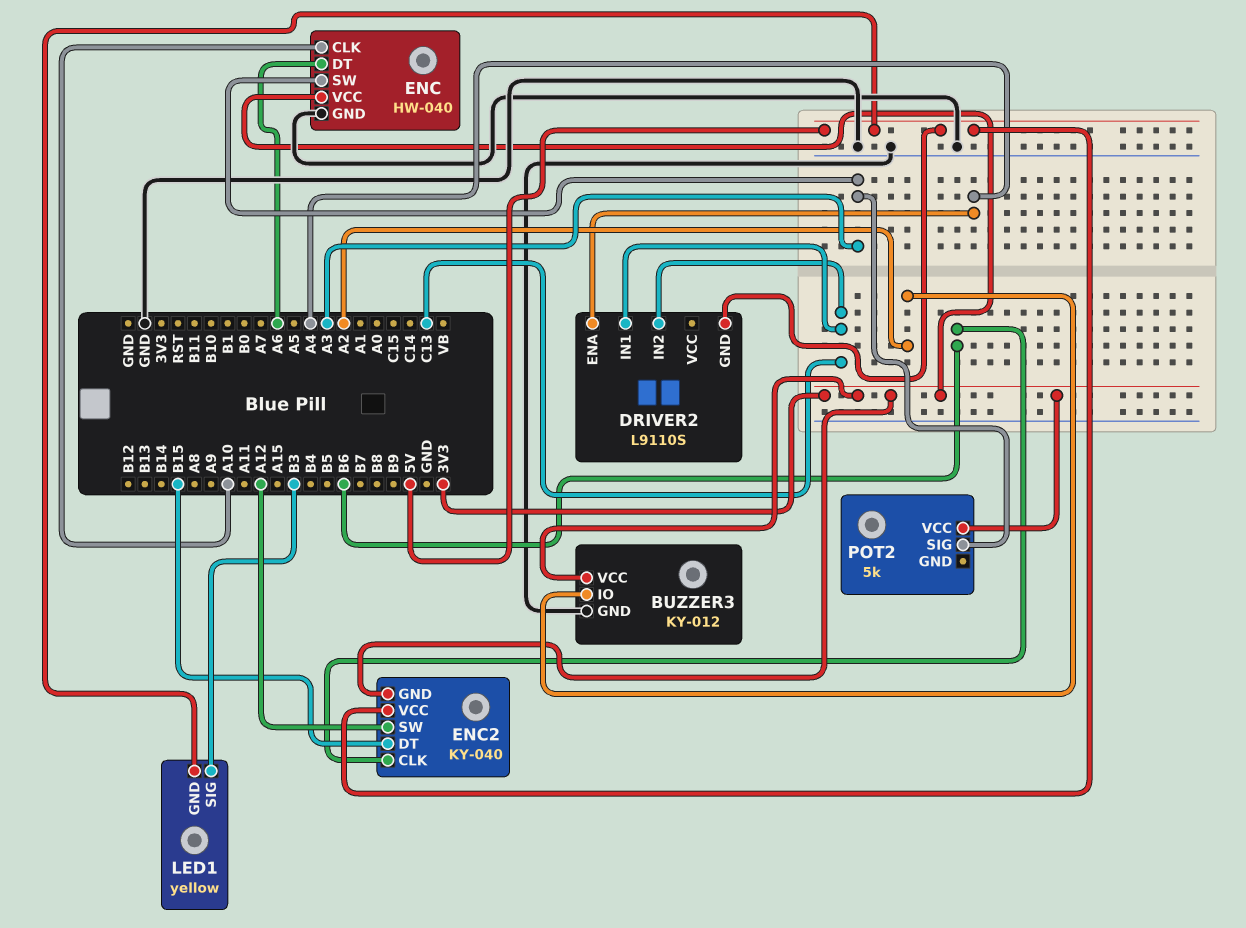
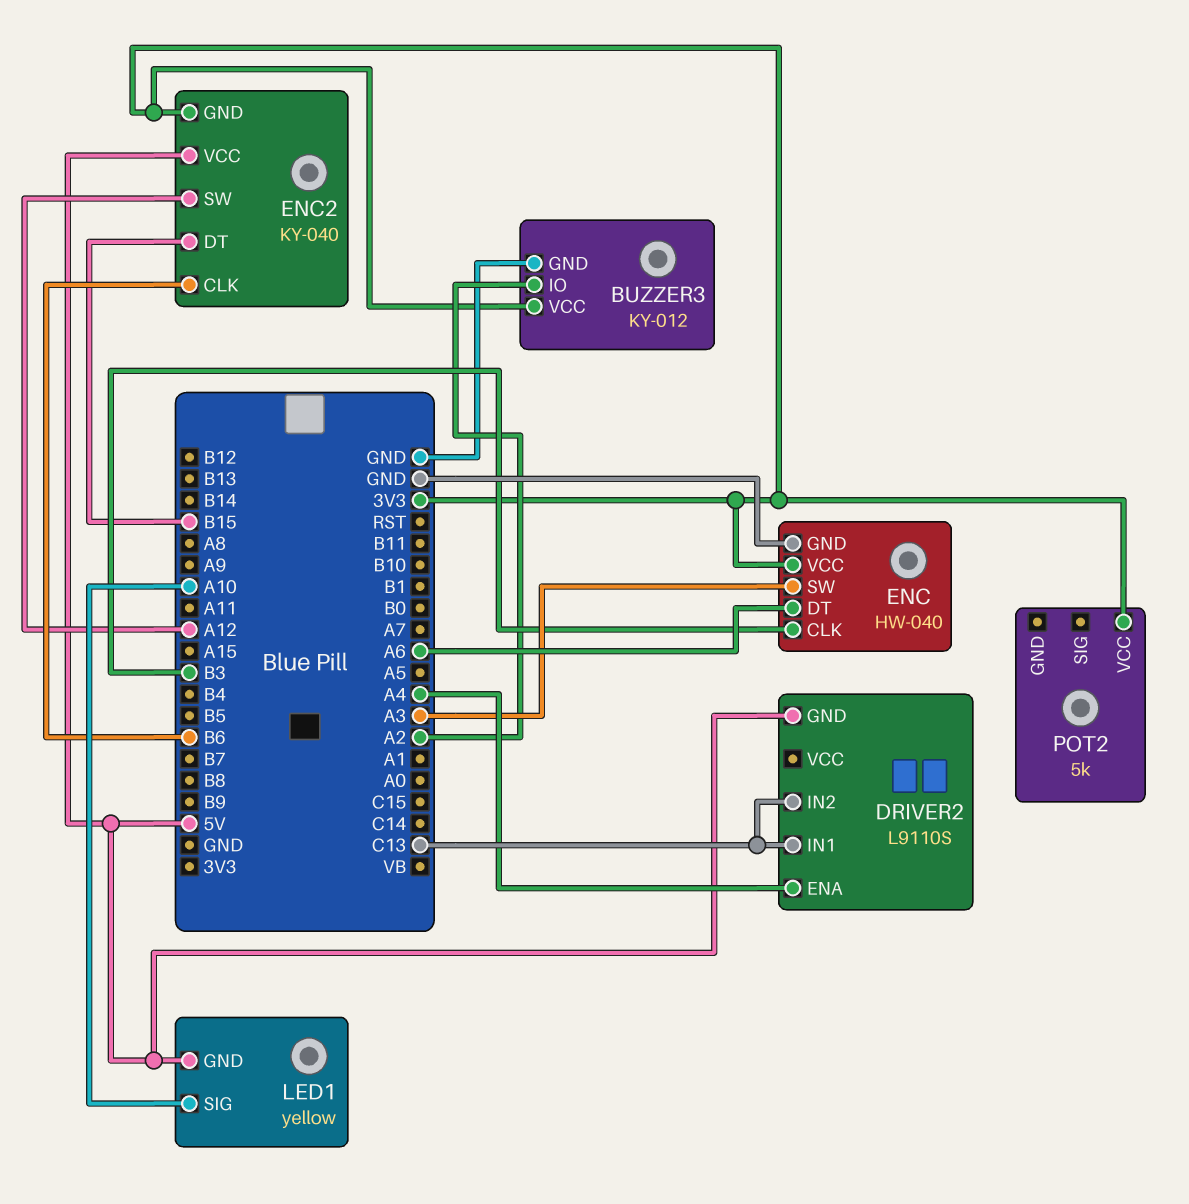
ENC pin CLK: A10 -> B3
LED1 pin SIG: B3 -> A10
POT2 pin SIG: A3 -> none

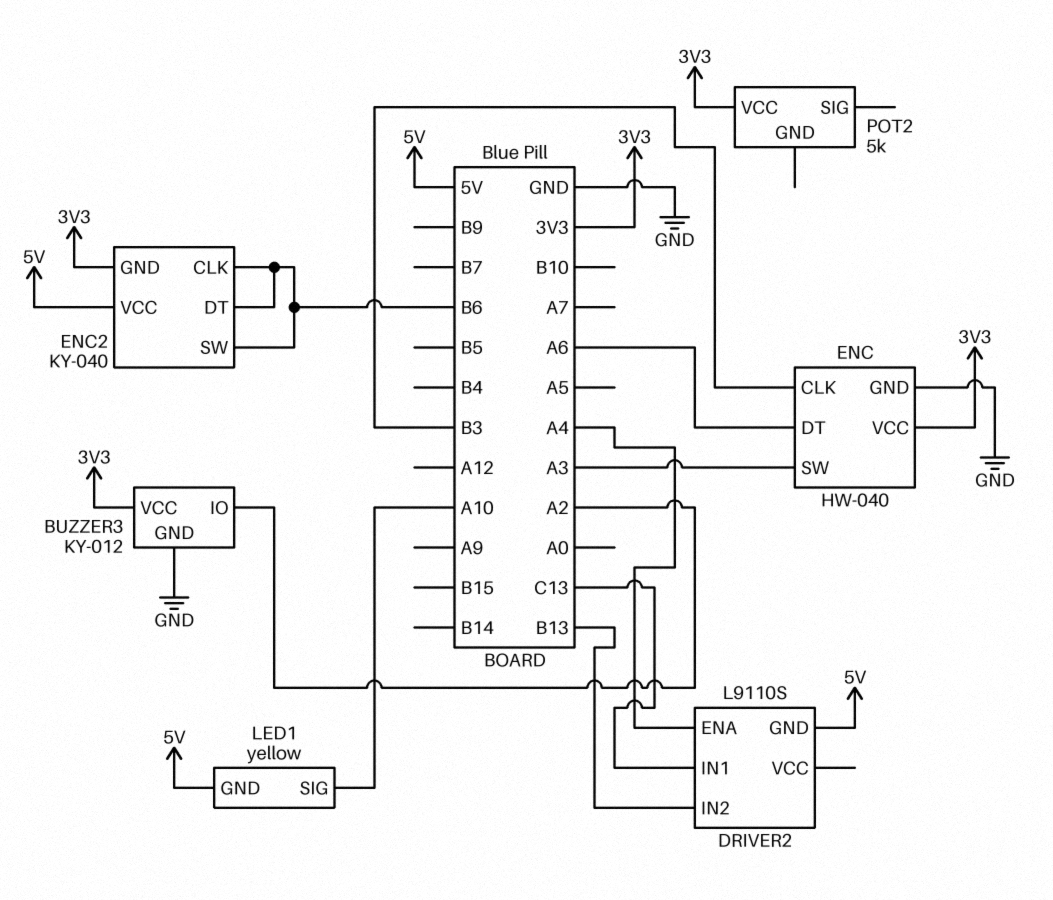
DRIVER2 pin IN2: C13 -> B13
ENC2 pin DT: B15 -> B6
ENC2 pin SW: A12 -> B6

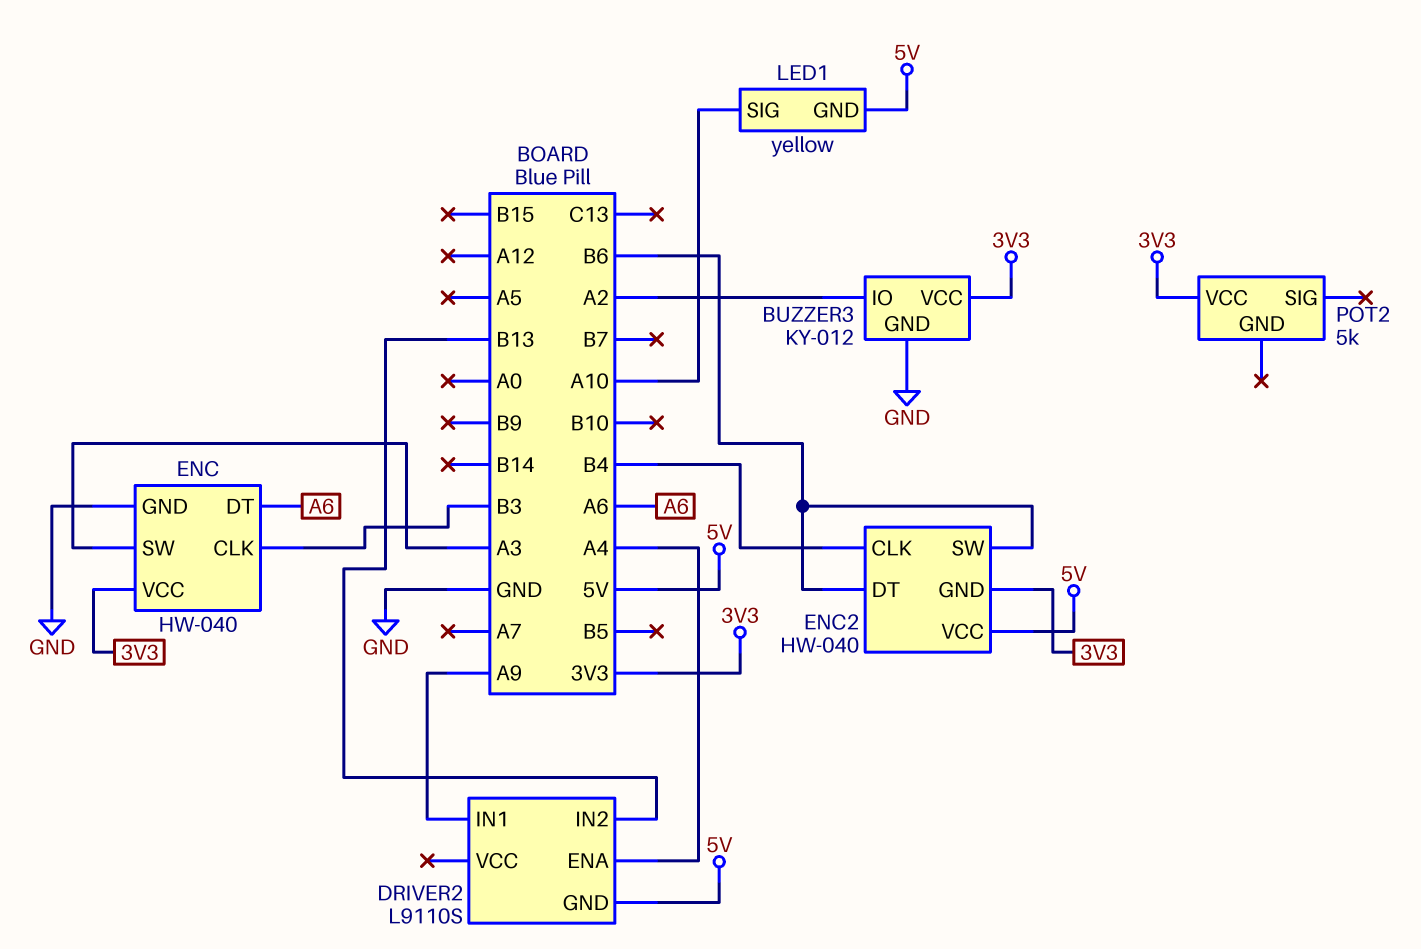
DRIVER2 pin IN1: C13 -> A9
ENC2: KY-040 -> HW-040
ENC2 pin CLK: B6 -> B4

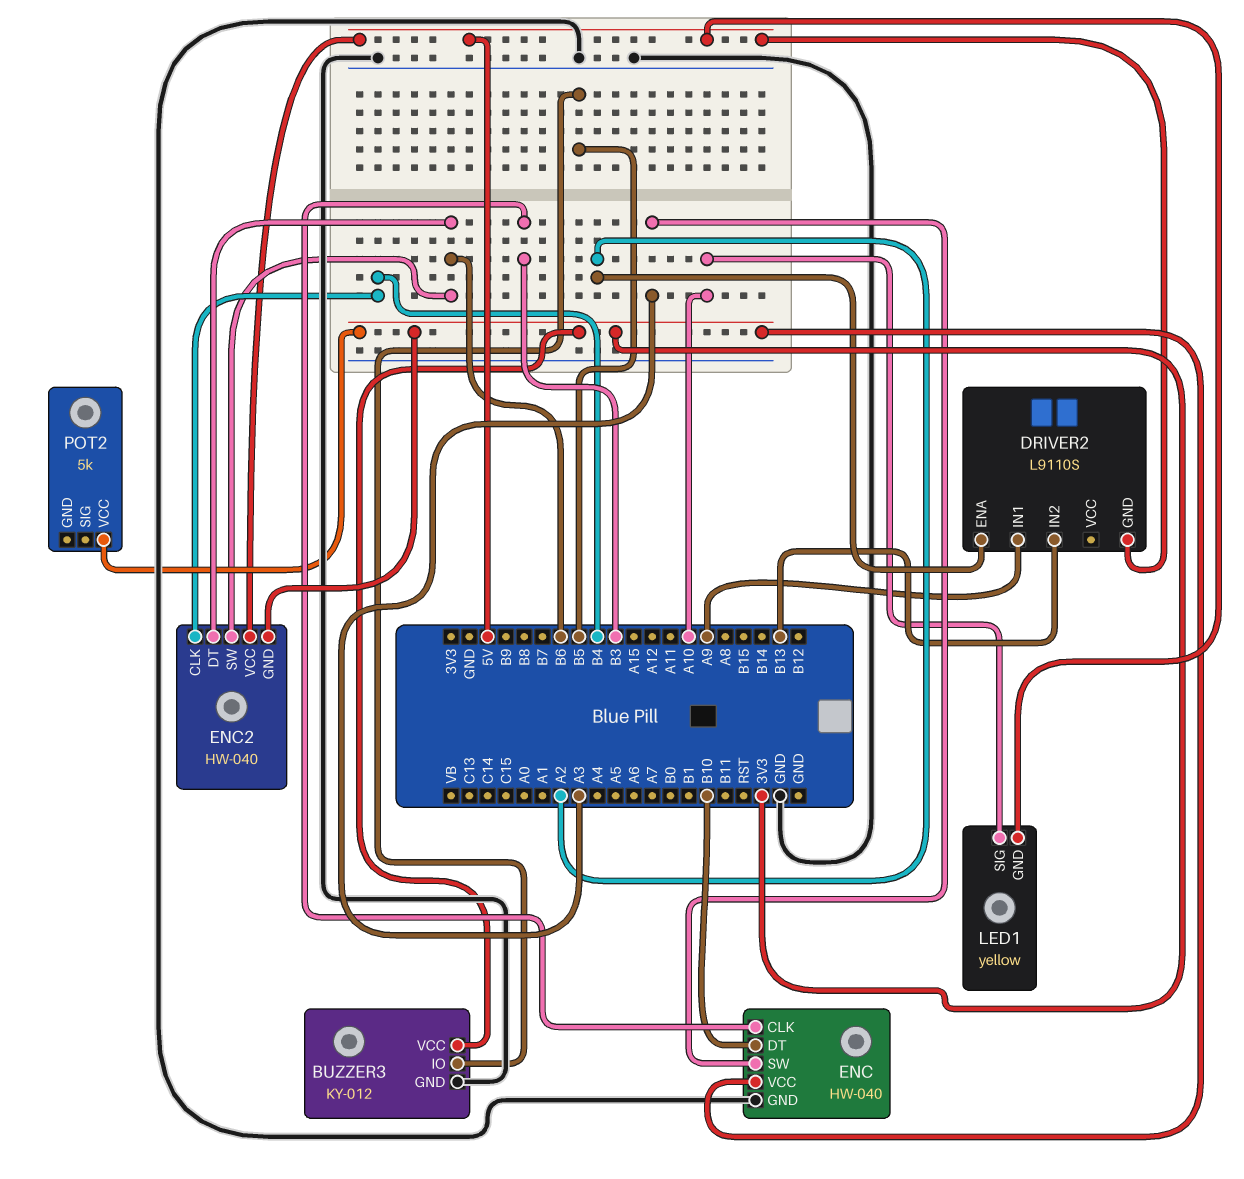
BUZZER3 pin IO: A2 -> B5
DRIVER2 pin ENA: A4 -> A2
ENC pin DT: A6 -> B10

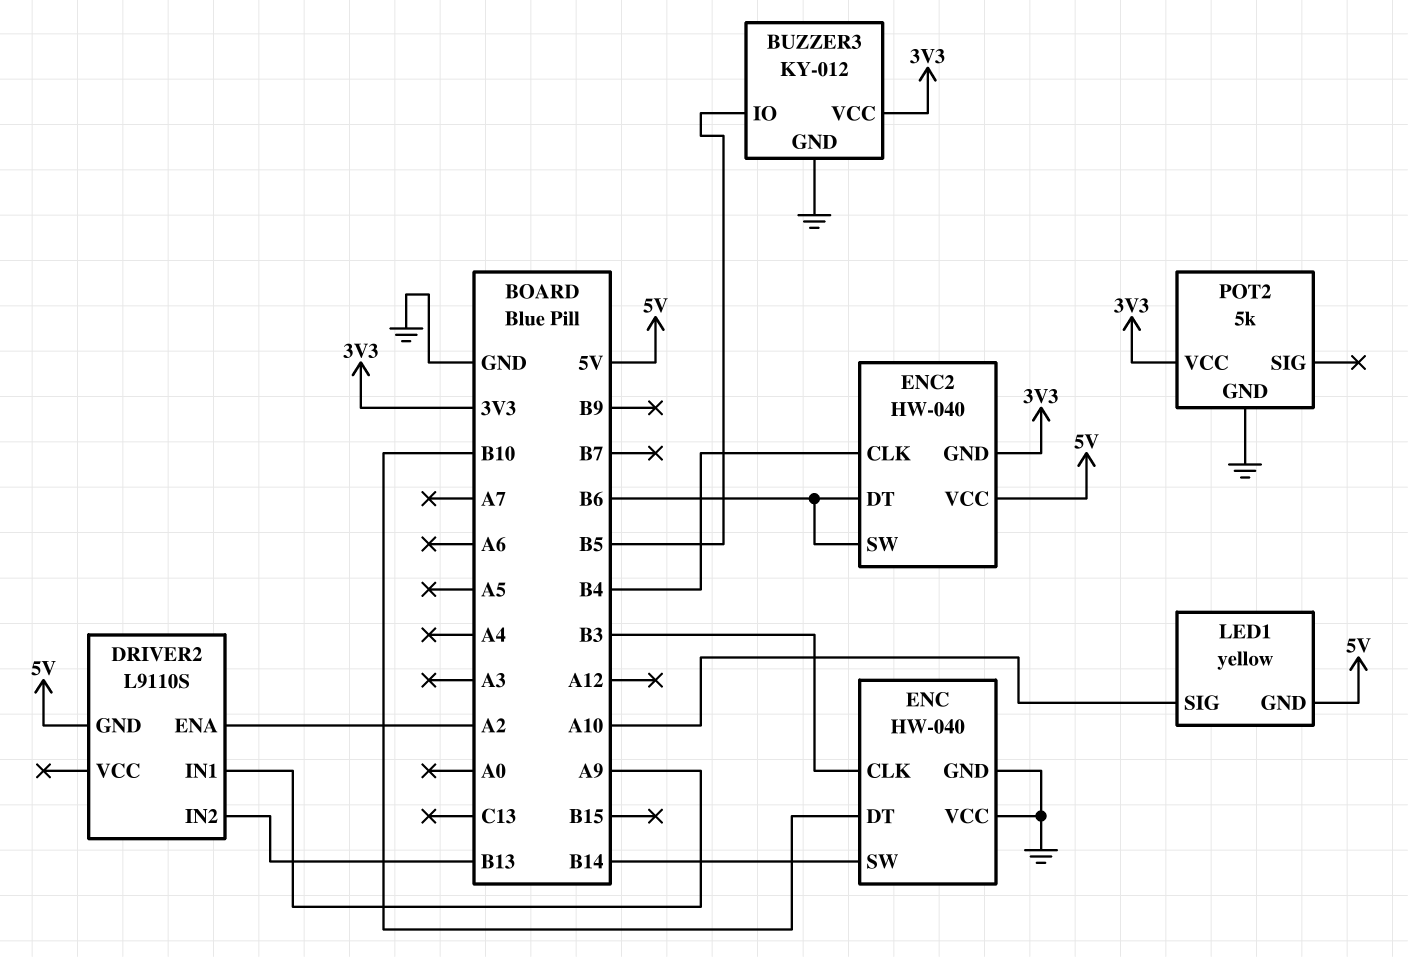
ENC pin SW: A3 -> B14
ENC pin VCC: 3V3 -> GND
POT2 pin GND: none -> GND

